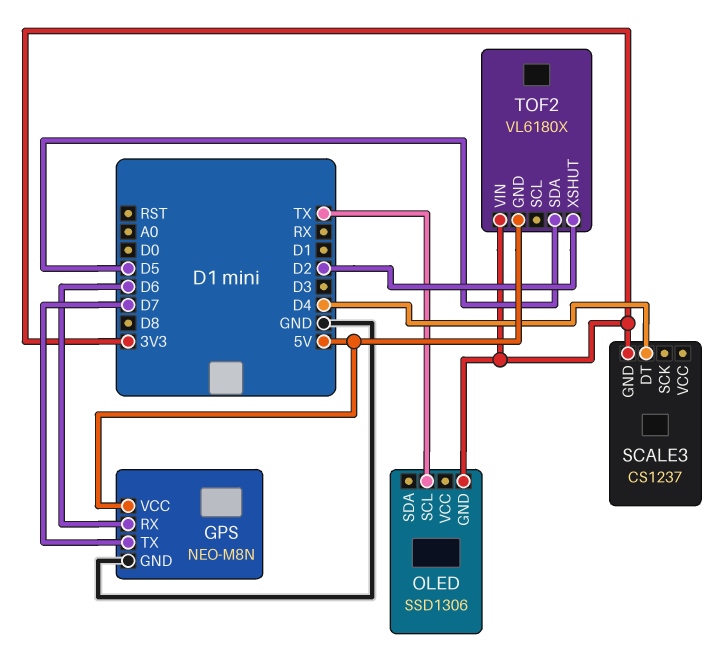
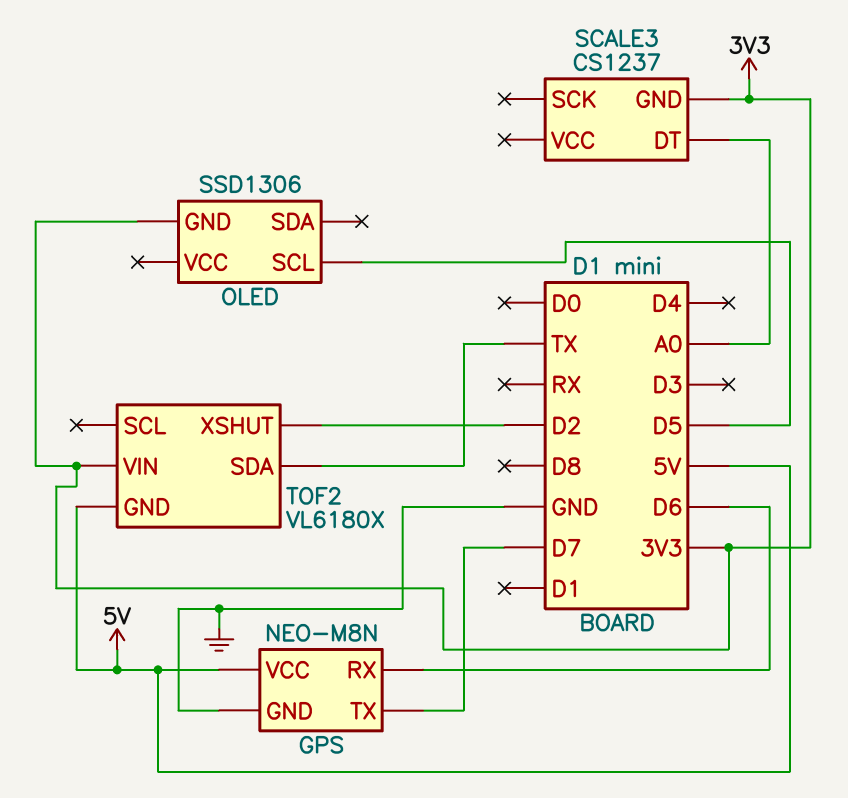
OLED pin SCL: TX -> D5
SCALE3 pin DT: D4 -> A0
TOF2 pin SDA: D5 -> TX

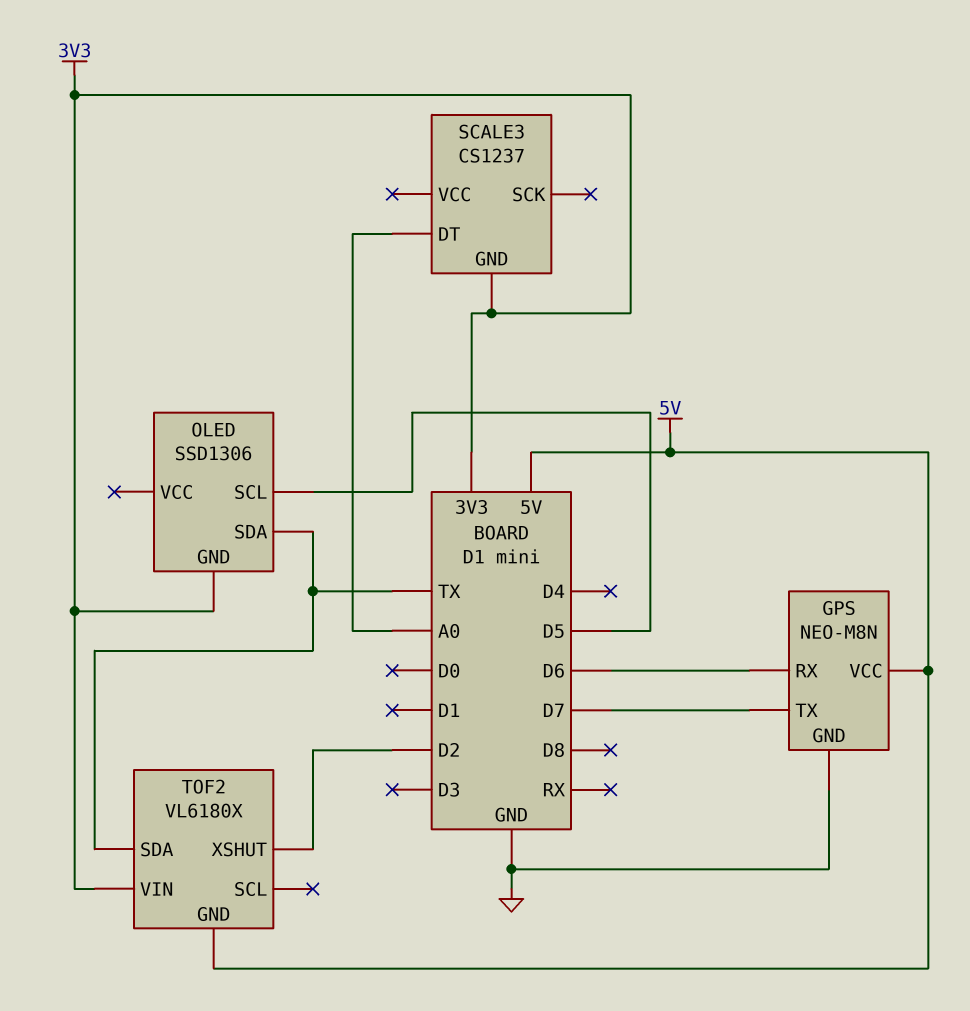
OLED pin SDA: none -> TX

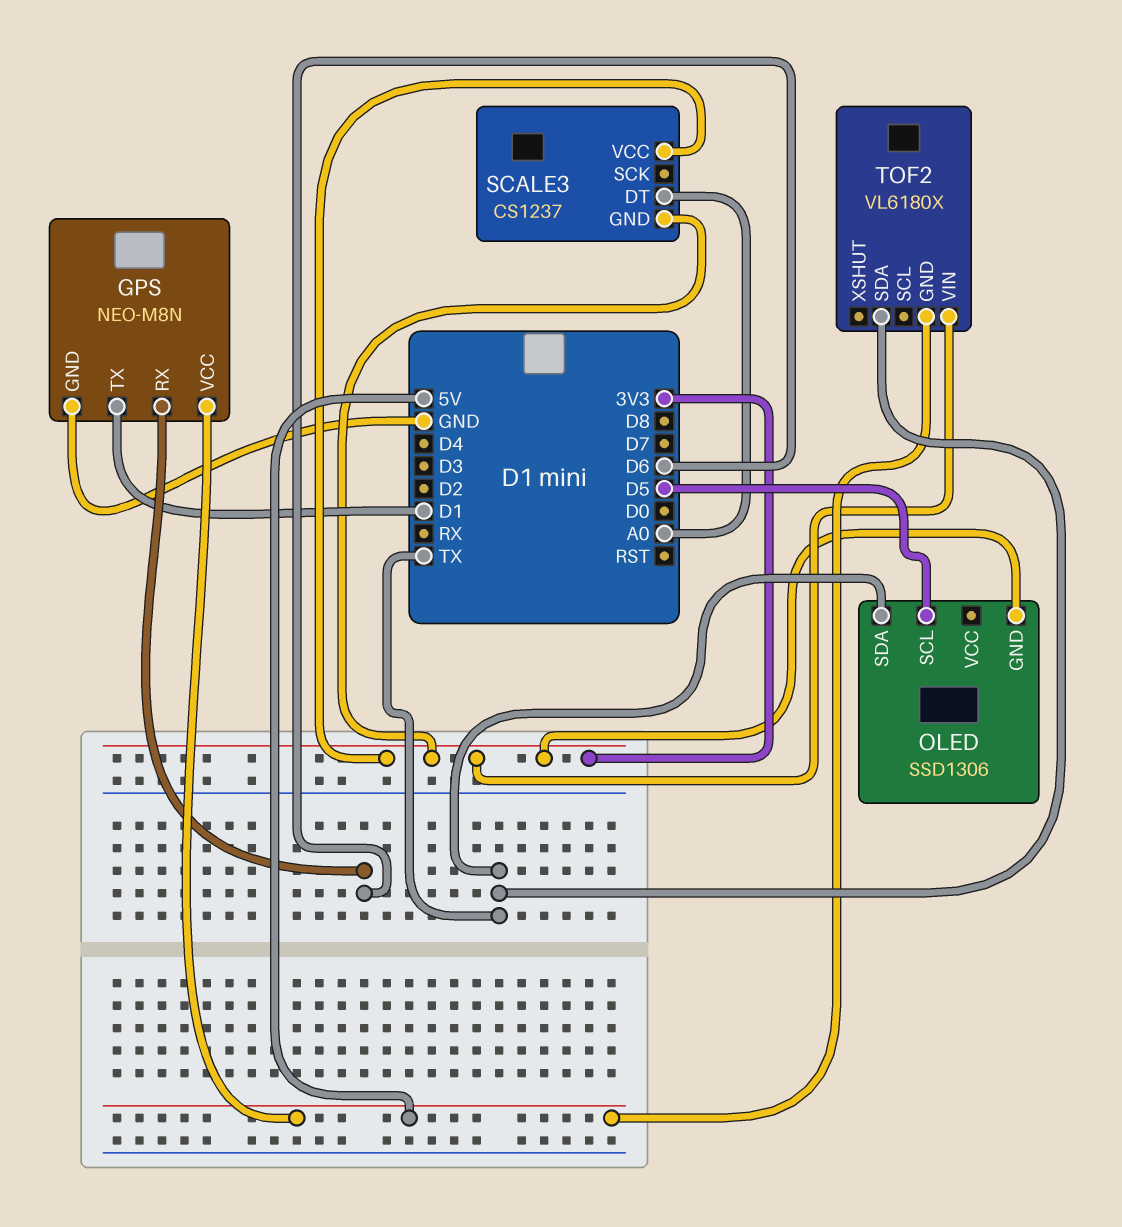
GPS pin TX: D7 -> D1
SCALE3 pin VCC: none -> 3V3
TOF2 pin XSHUT: D2 -> none

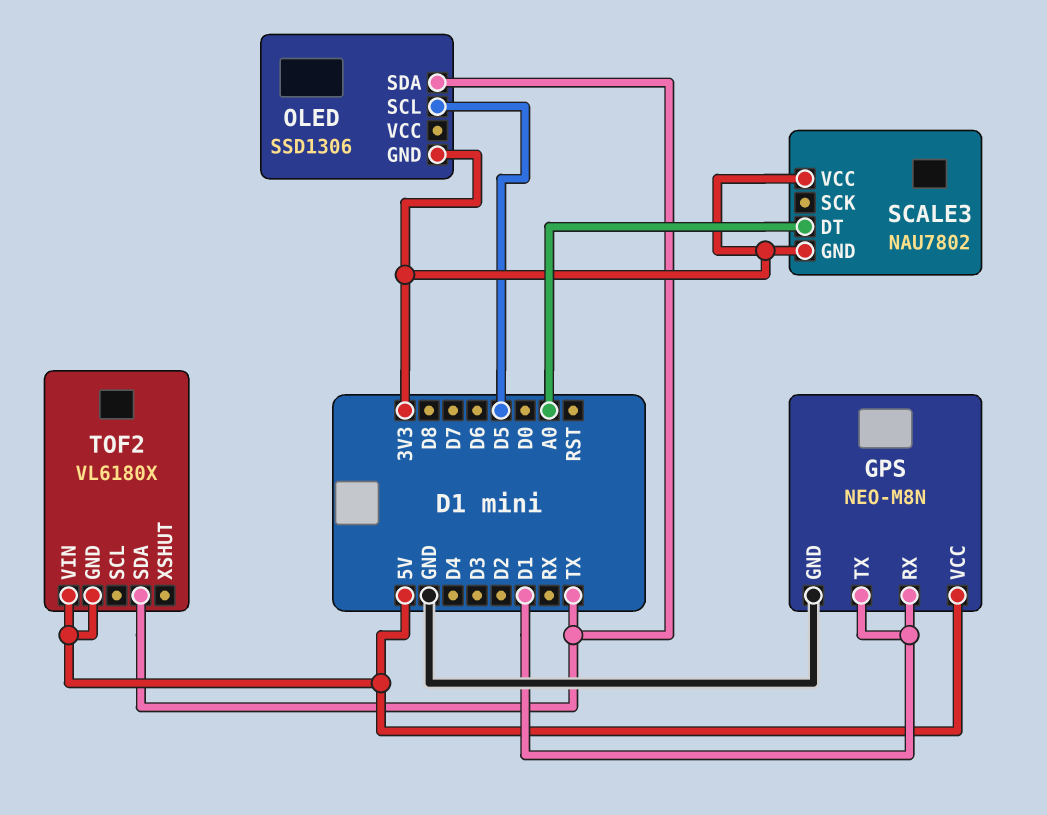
GPS pin RX: D6 -> D1
SCALE3: CS1237 -> NAU7802
TOF2 pin VIN: 3V3 -> 5V

